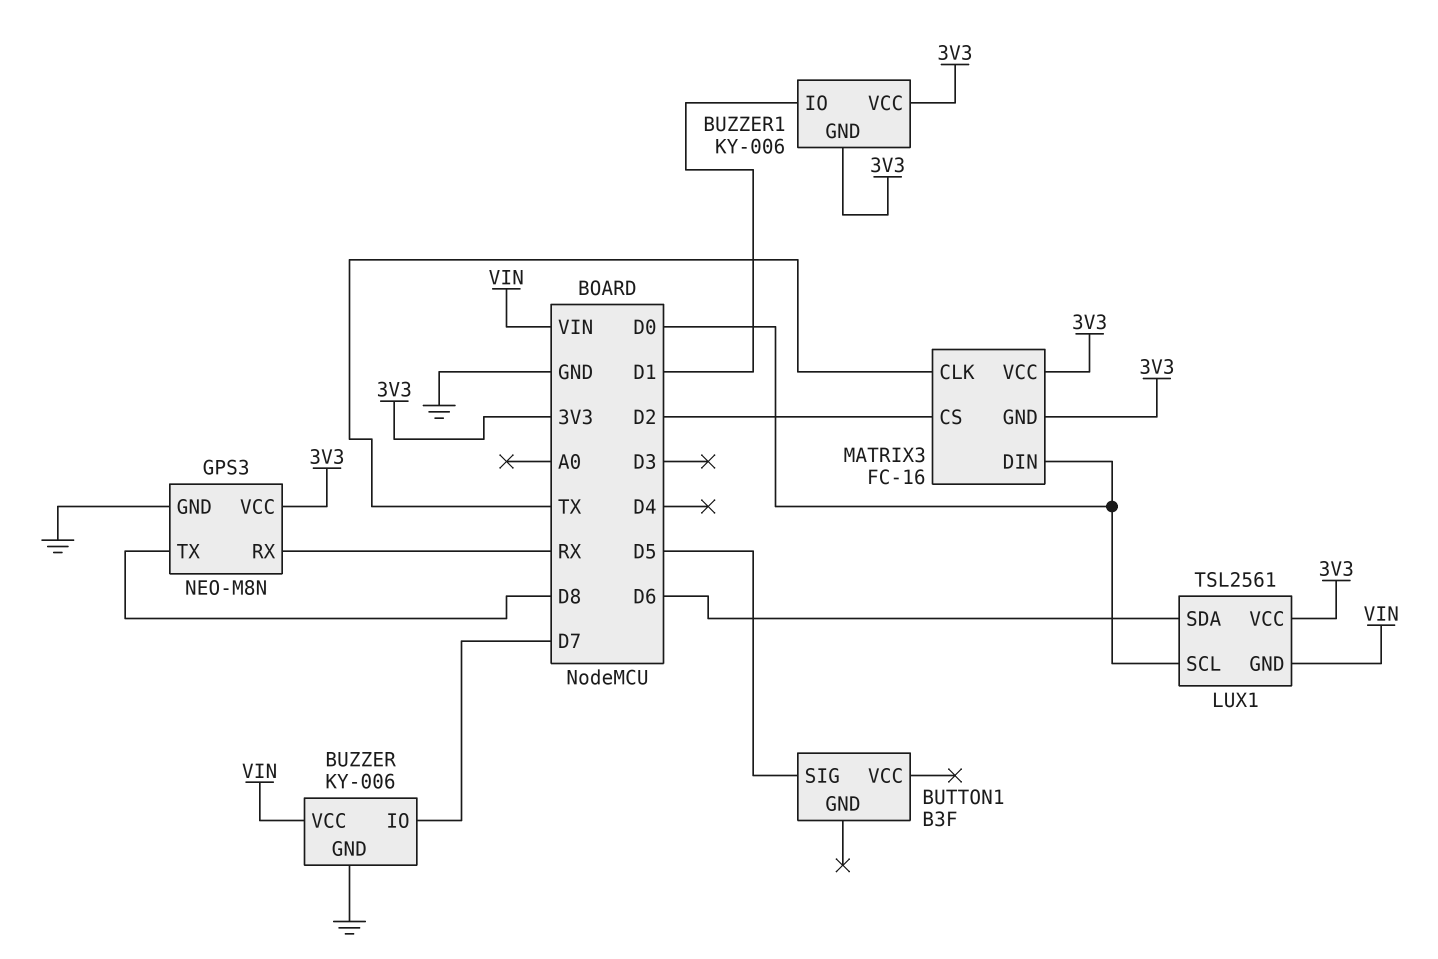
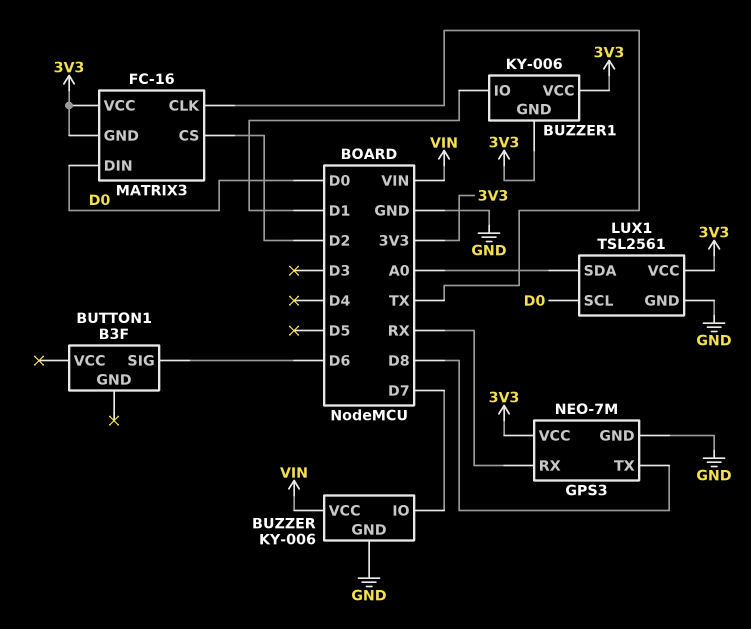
BUTTON1 pin SIG: D5 -> D6
GPS3: NEO-M8N -> NEO-7M
LUX1 pin GND: VIN -> GND
LUX1 pin SDA: D6 -> A0

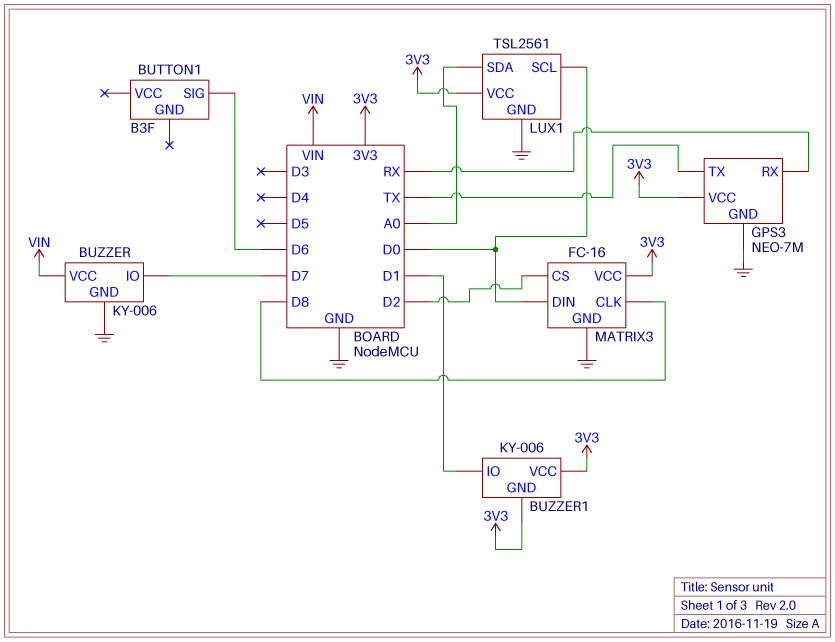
GPS3 pin TX: D8 -> TX
MATRIX3 pin CLK: TX -> D8
MATRIX3 pin GND: 3V3 -> GND

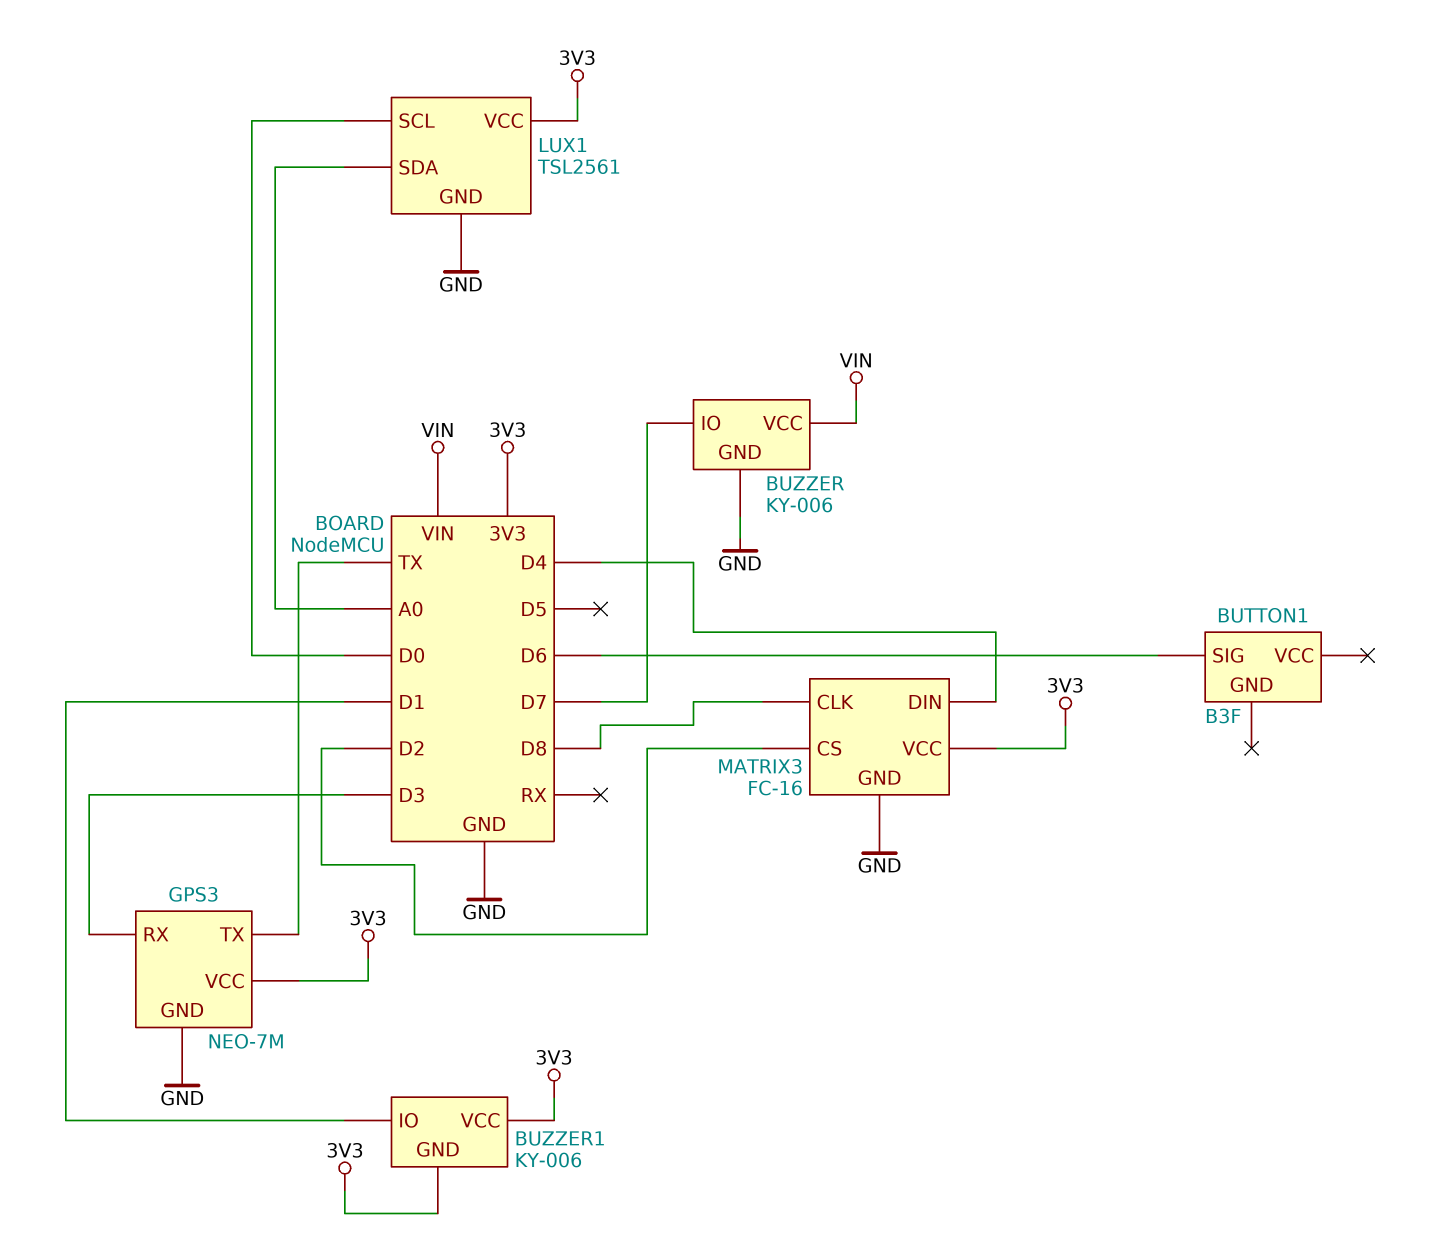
GPS3 pin RX: RX -> D3
MATRIX3 pin DIN: D0 -> D4

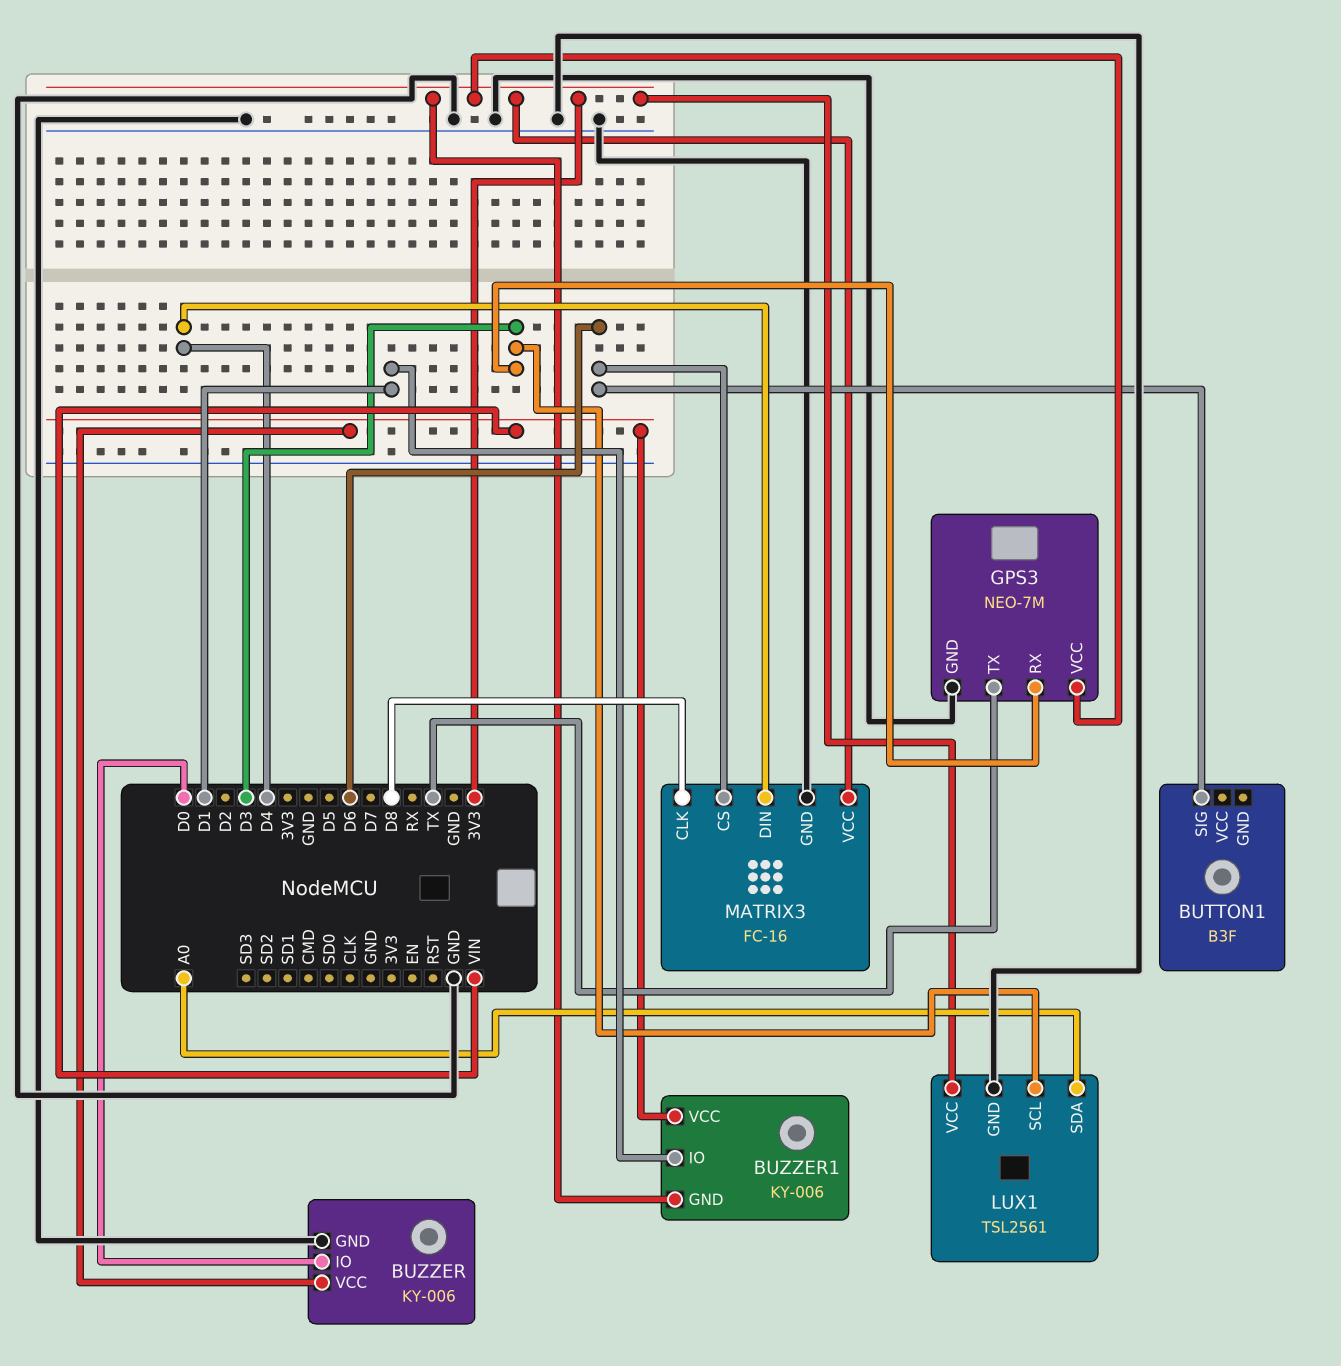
BUZZER pin IO: D7 -> D0
BUZZER1 pin VCC: 3V3 -> VIN
LUX1 pin SCL: D0 -> D3
MATRIX3 pin CS: D2 -> D6

